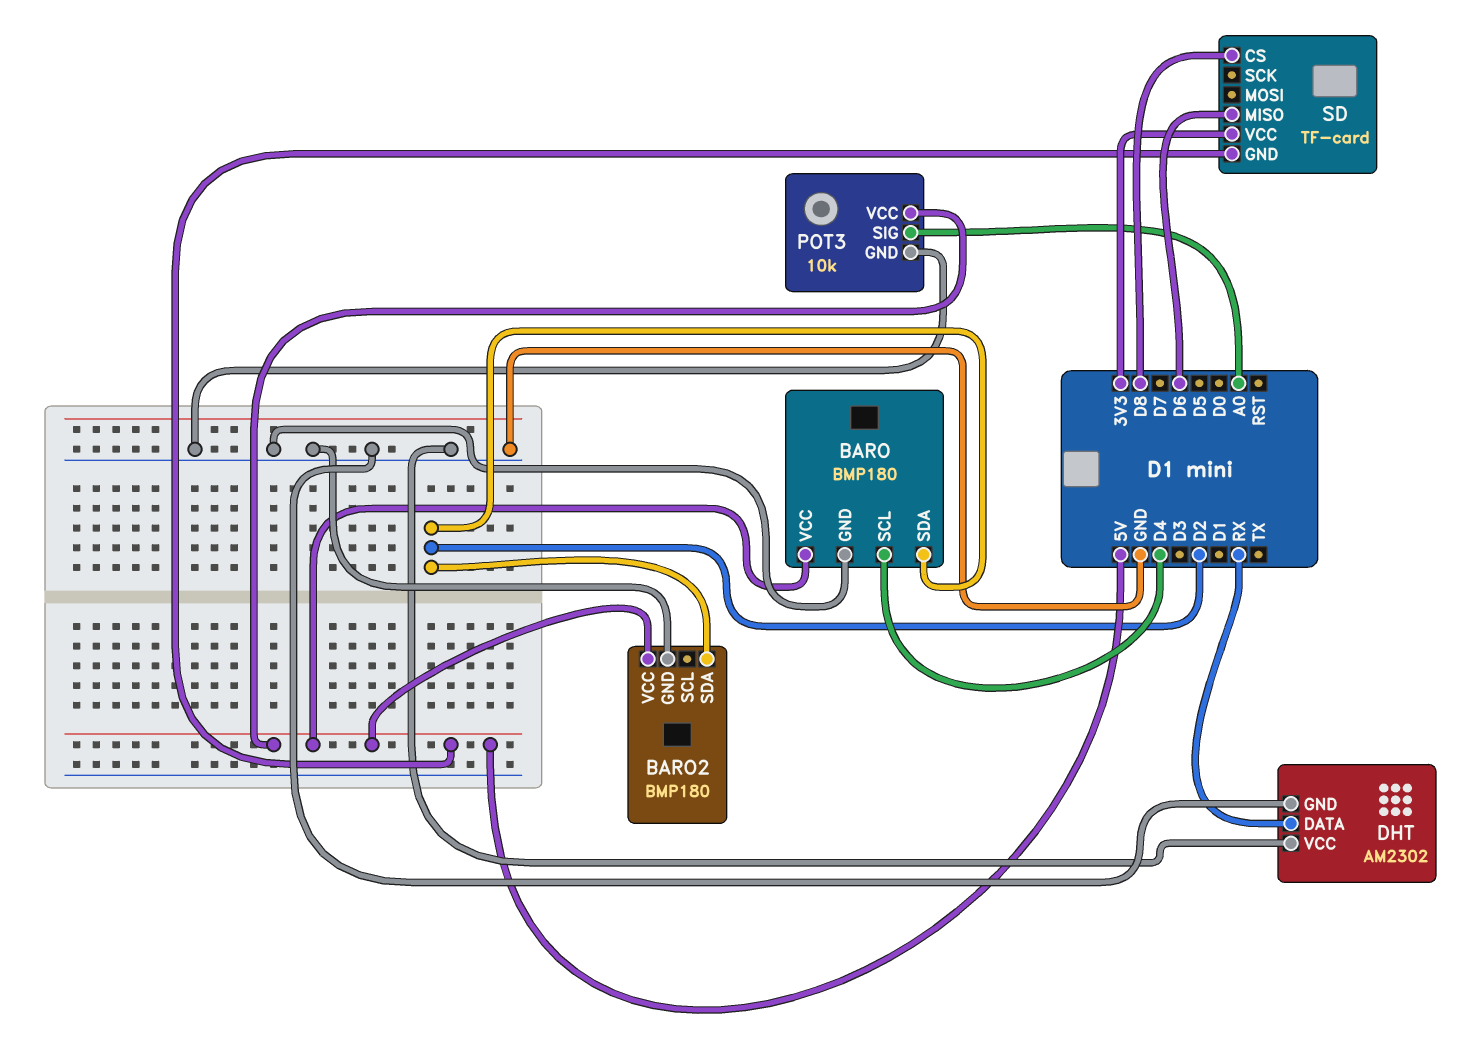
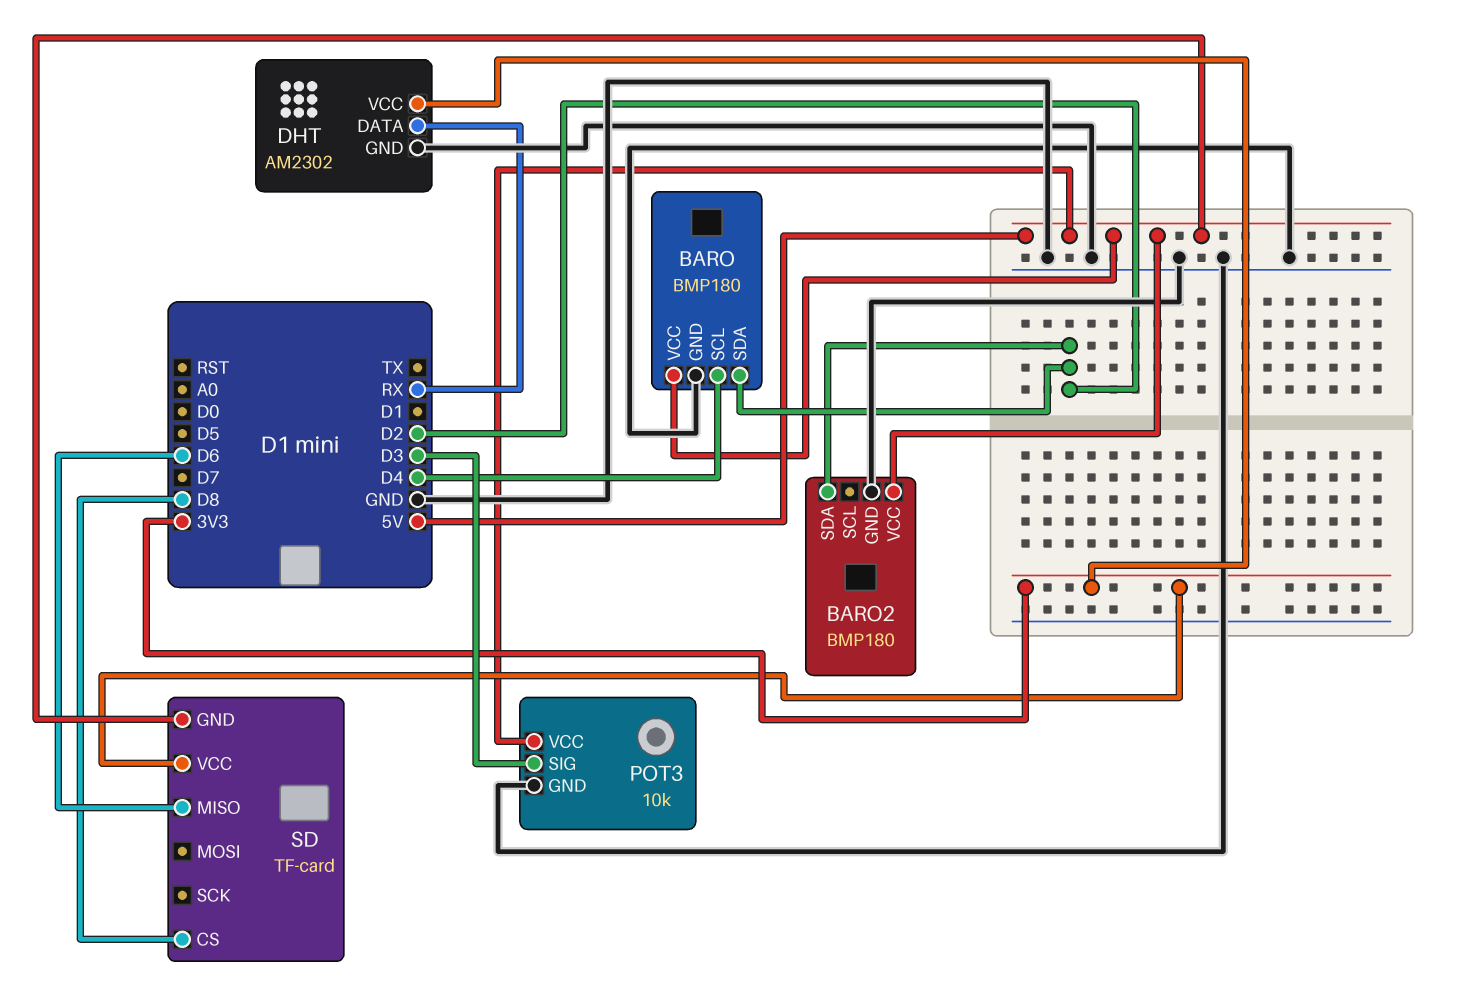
DHT pin VCC: GND -> 3V3
POT3 pin SIG: A0 -> D3

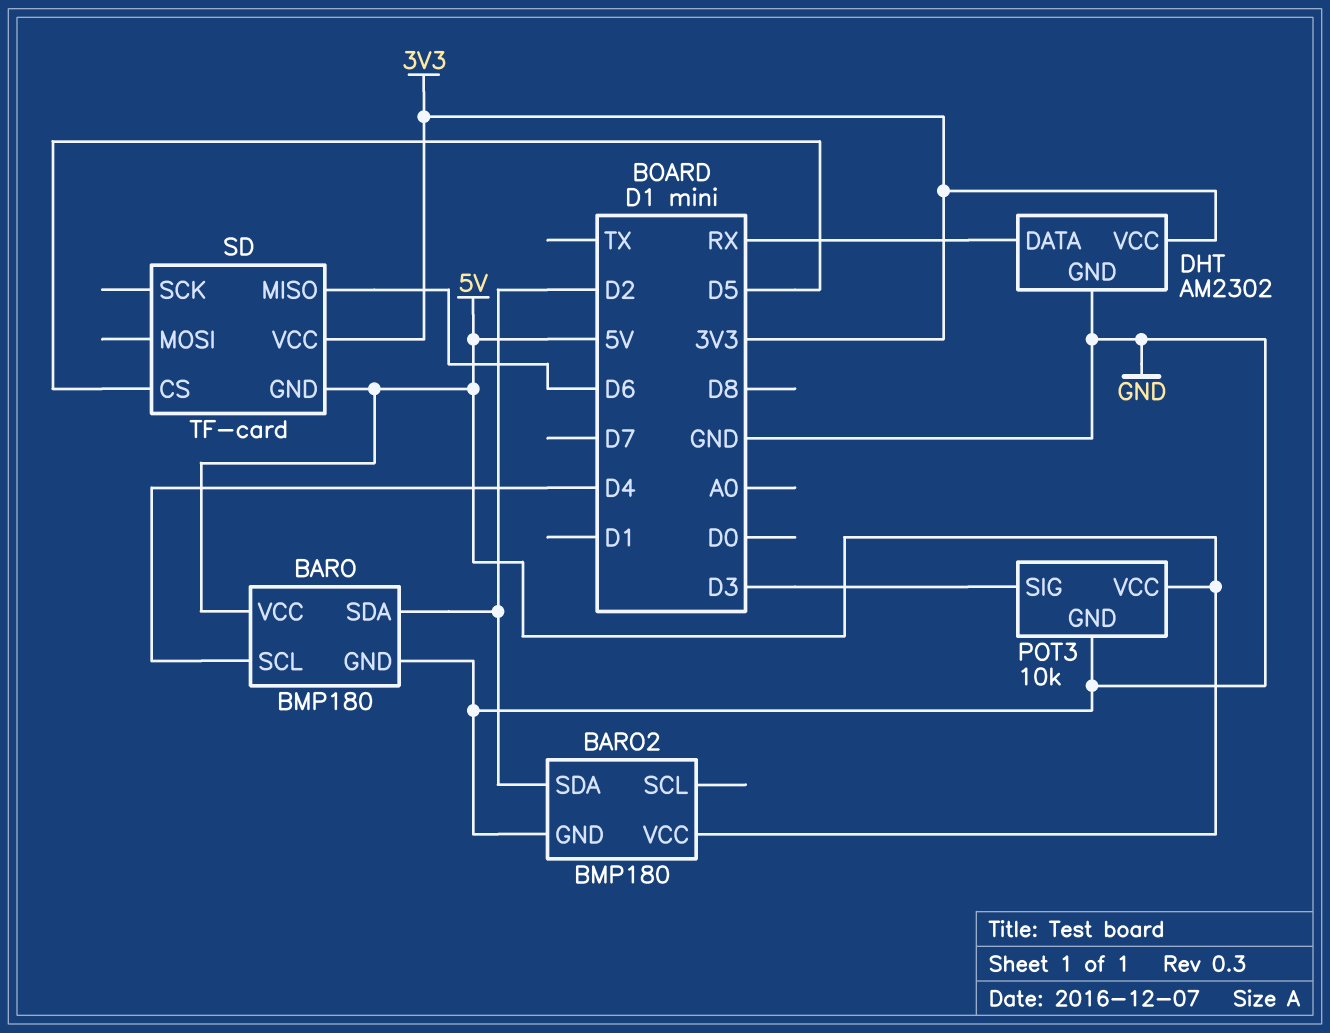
SD pin CS: D8 -> D5

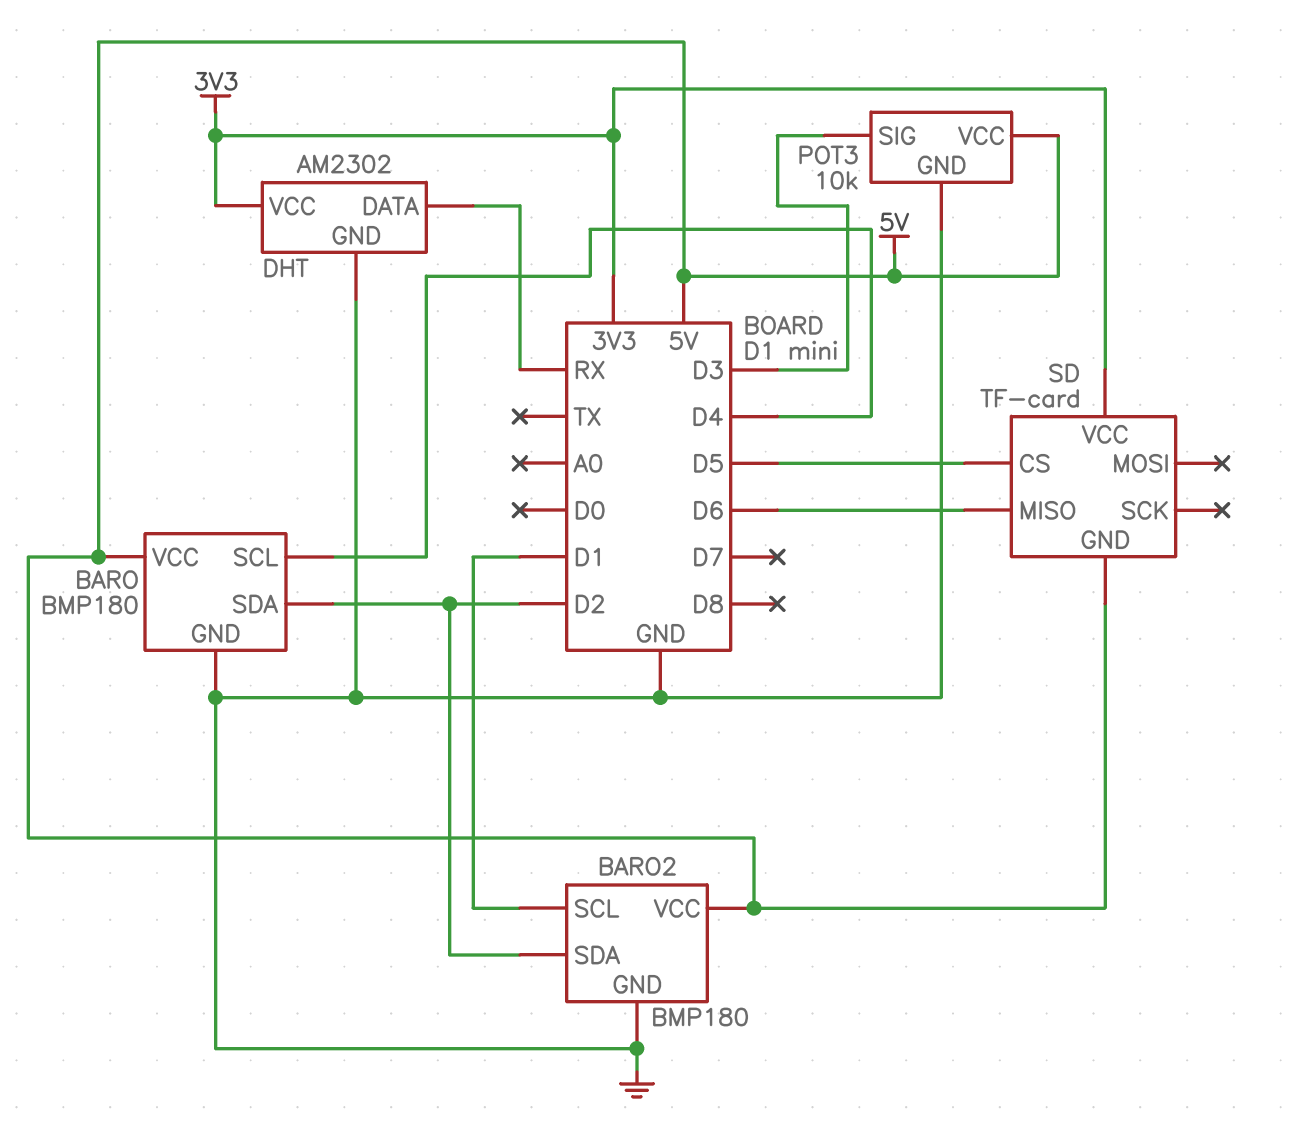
BARO2 pin SCL: none -> D1

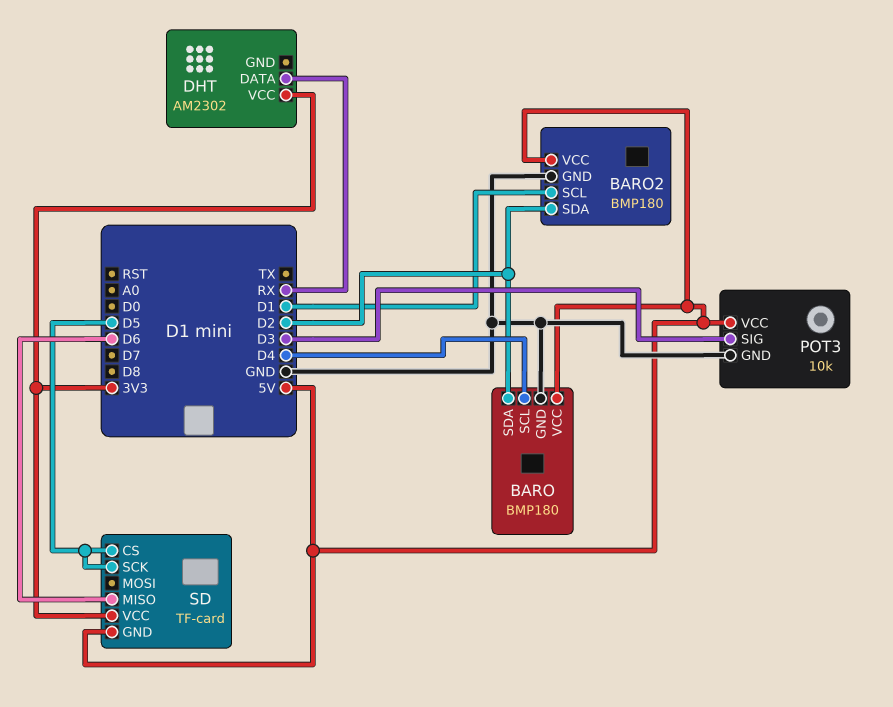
DHT pin GND: GND -> none
SD pin SCK: none -> D5

